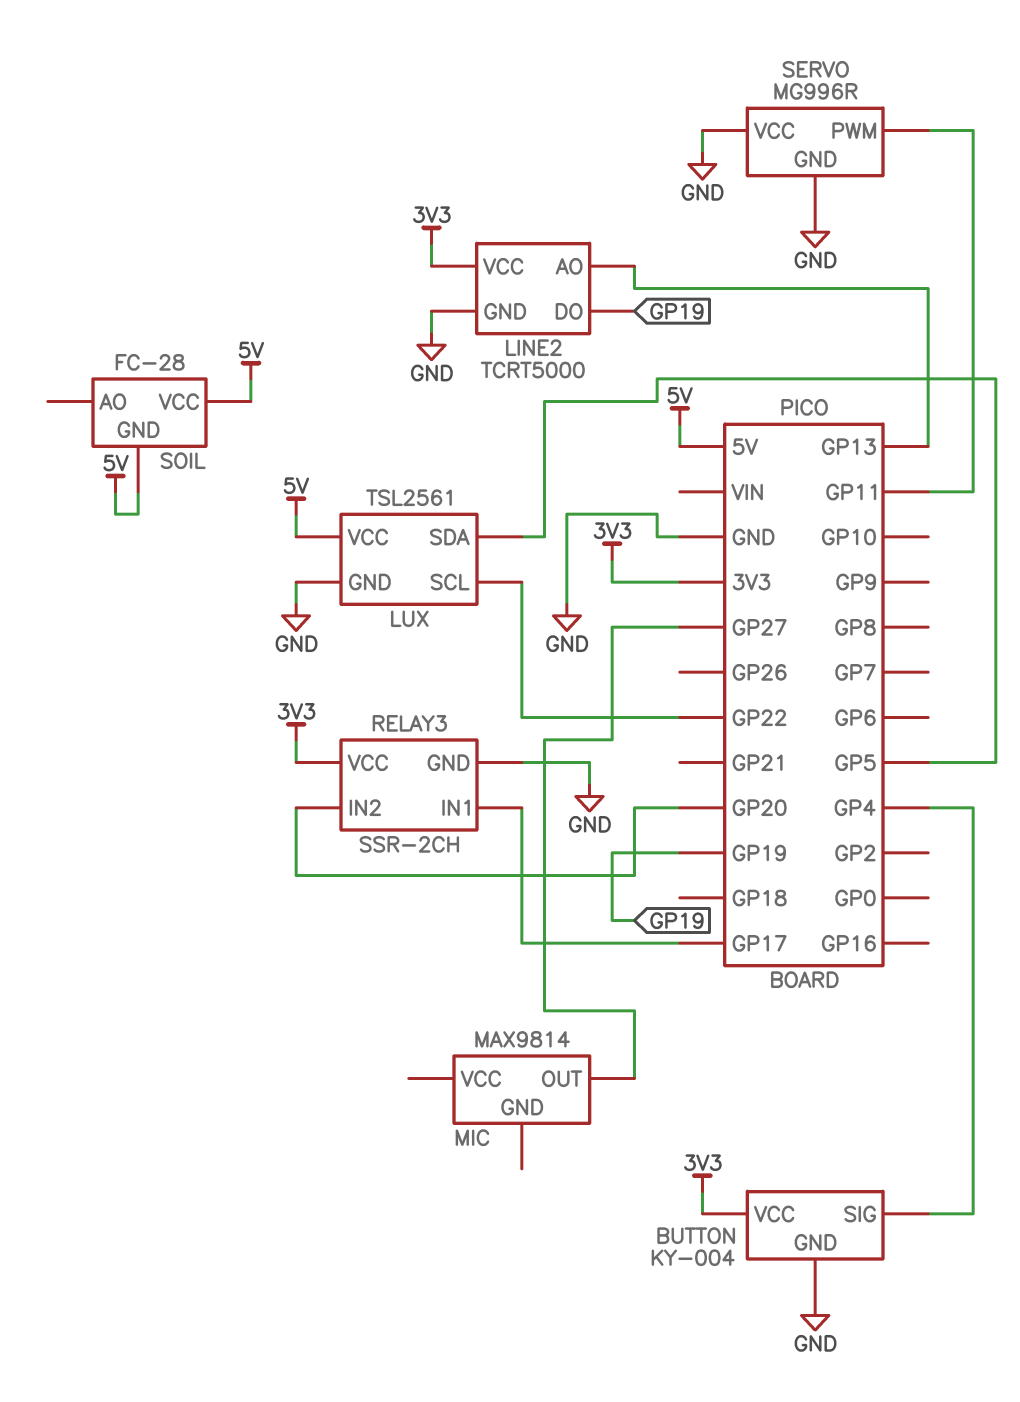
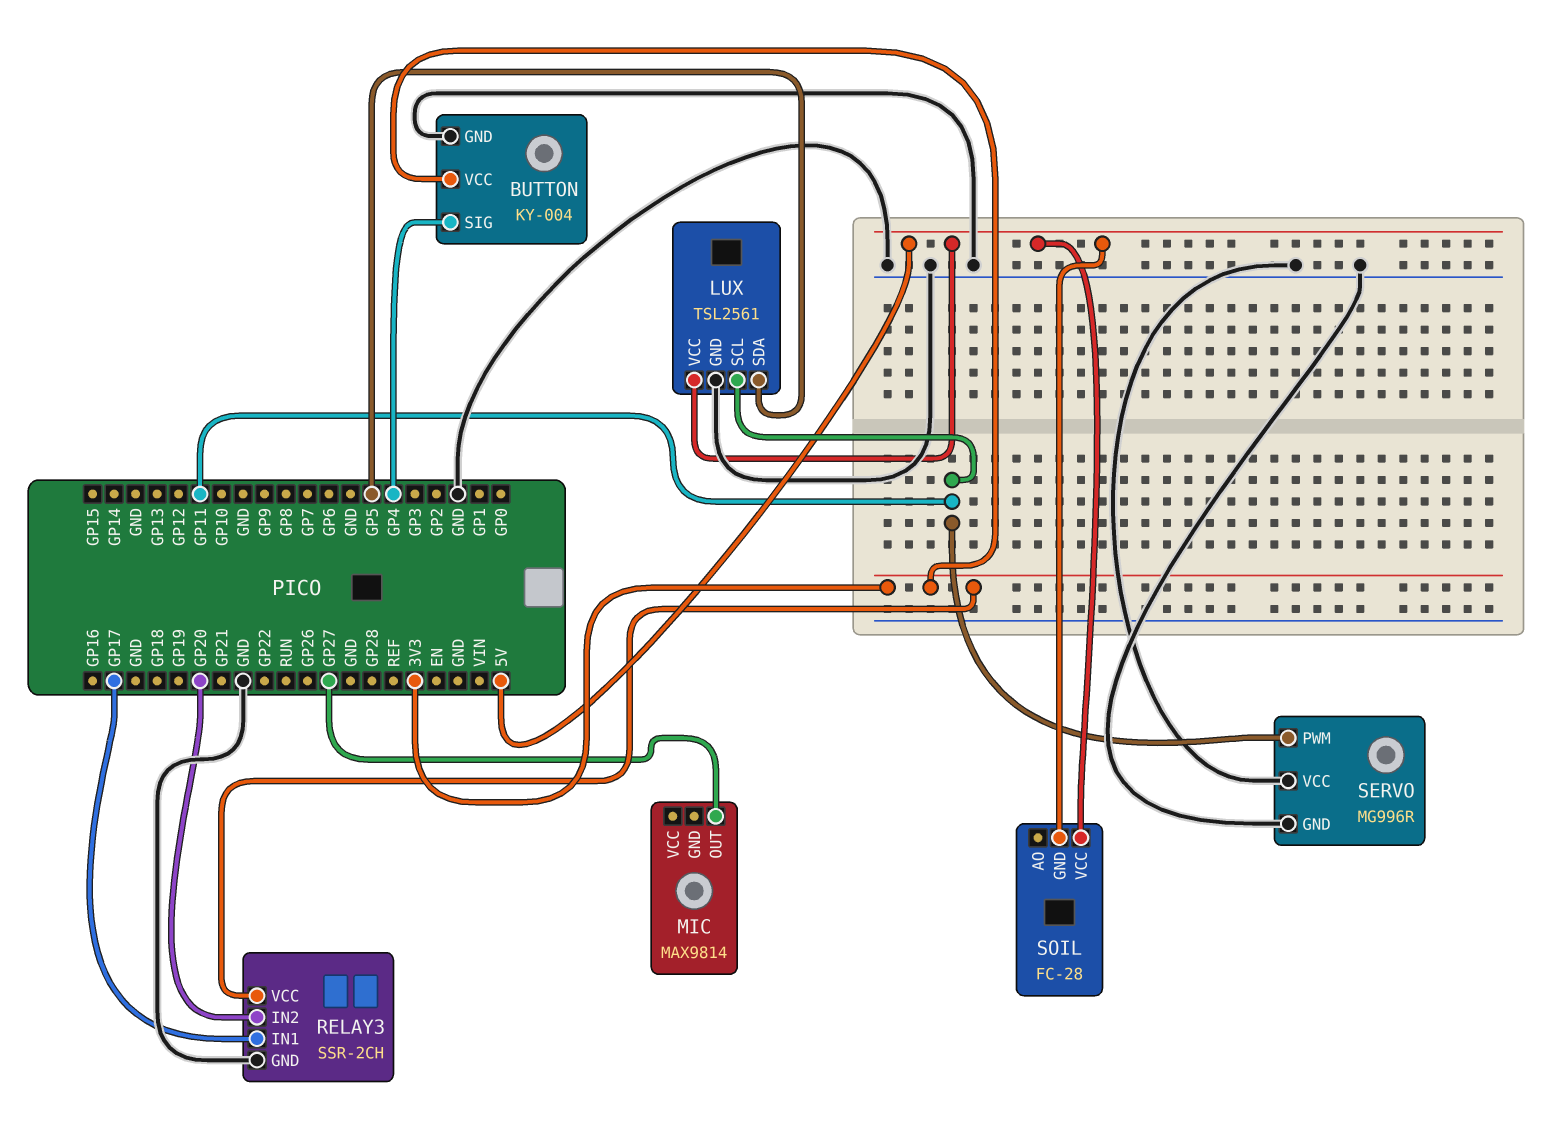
LINE2: TCRT5000 -> none
LINE2 pin AO: GP13 -> none
LINE2 pin DO: GP19 -> none
LINE2 pin GND: GND -> none
LINE2 pin VCC: 3V3 -> none
LUX pin SCL: GP22 -> GP11

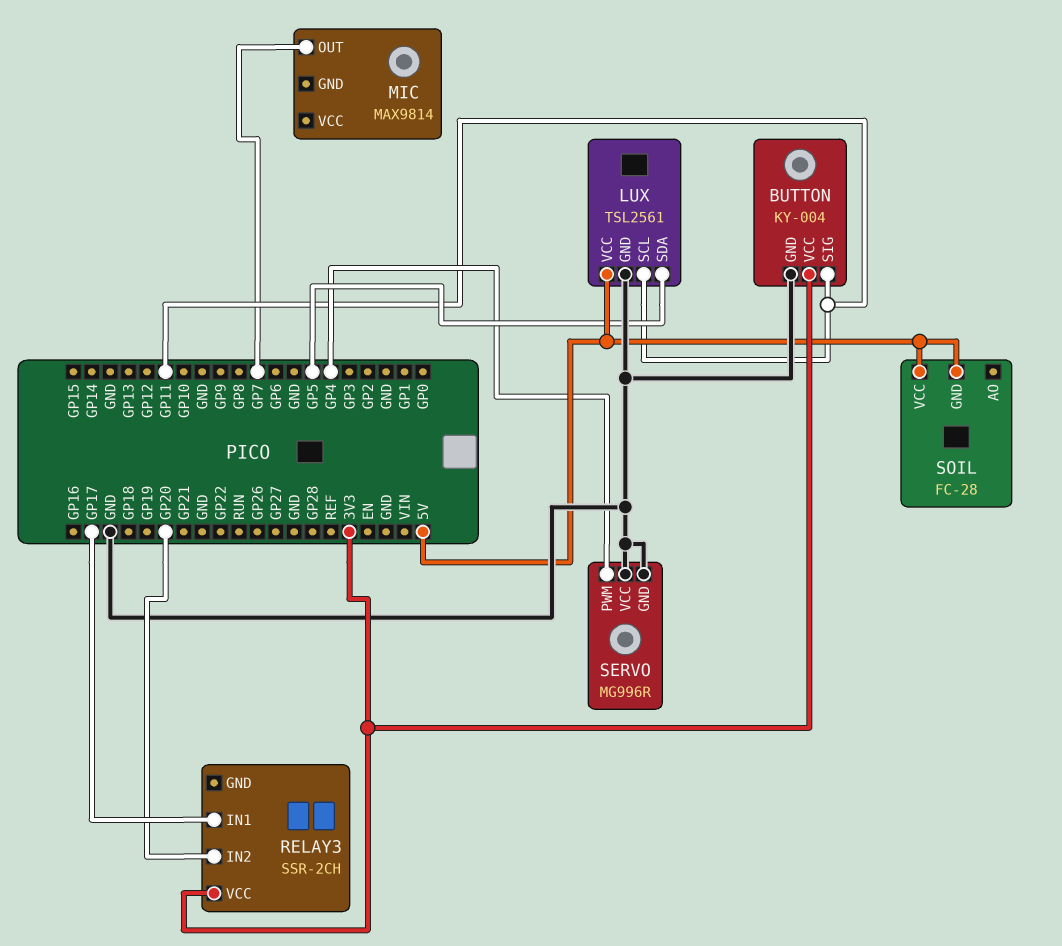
BUTTON pin SIG: GP4 -> GP11
MIC pin OUT: GP27 -> GP7
RELAY3 pin GND: GND -> none
SERVO pin PWM: GP11 -> GP4

